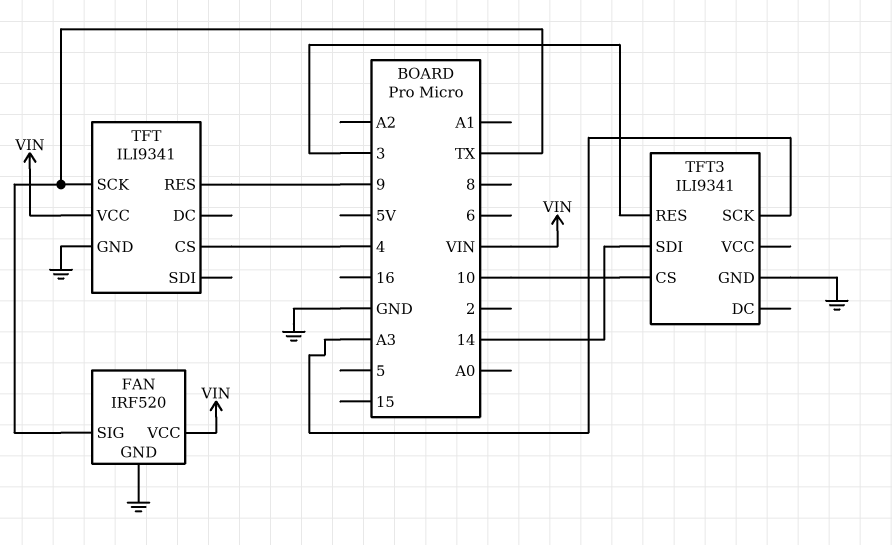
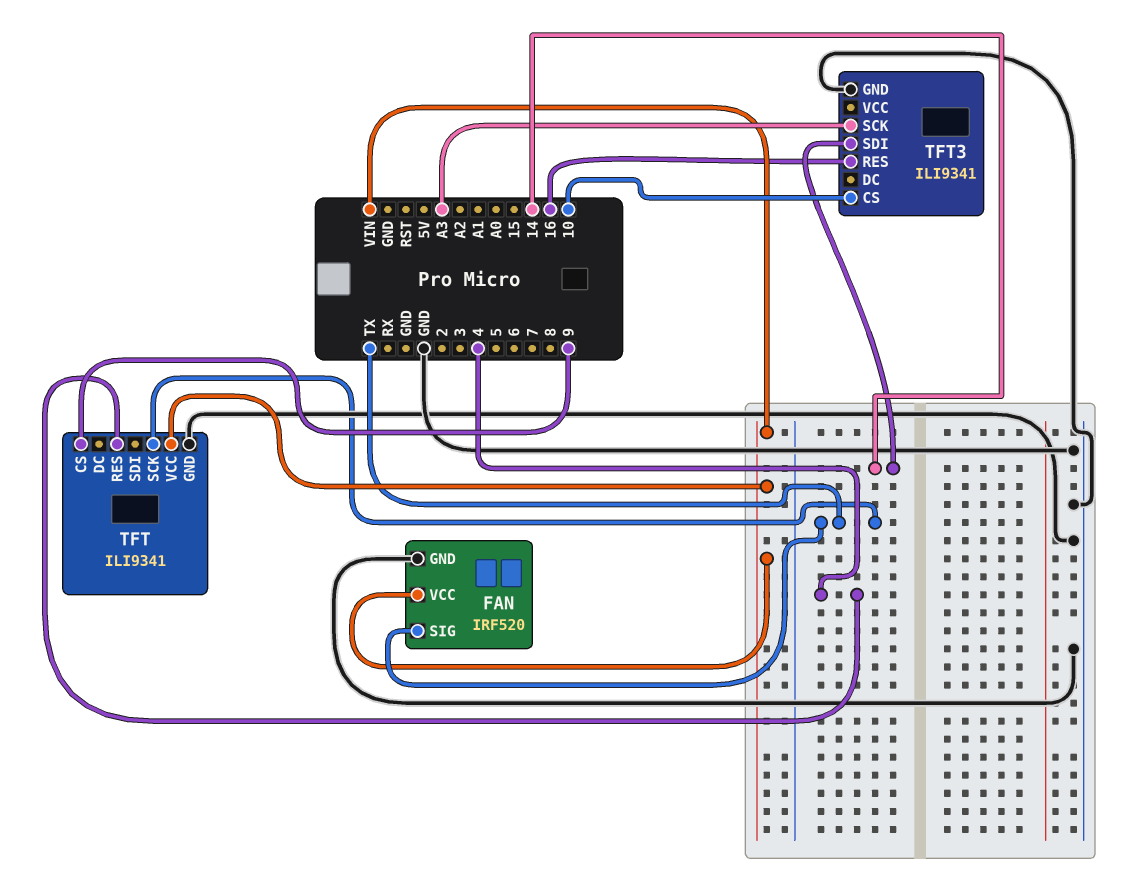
TFT pin CS: 4 -> 9
TFT pin RES: 9 -> 4
TFT3 pin RES: 3 -> 16

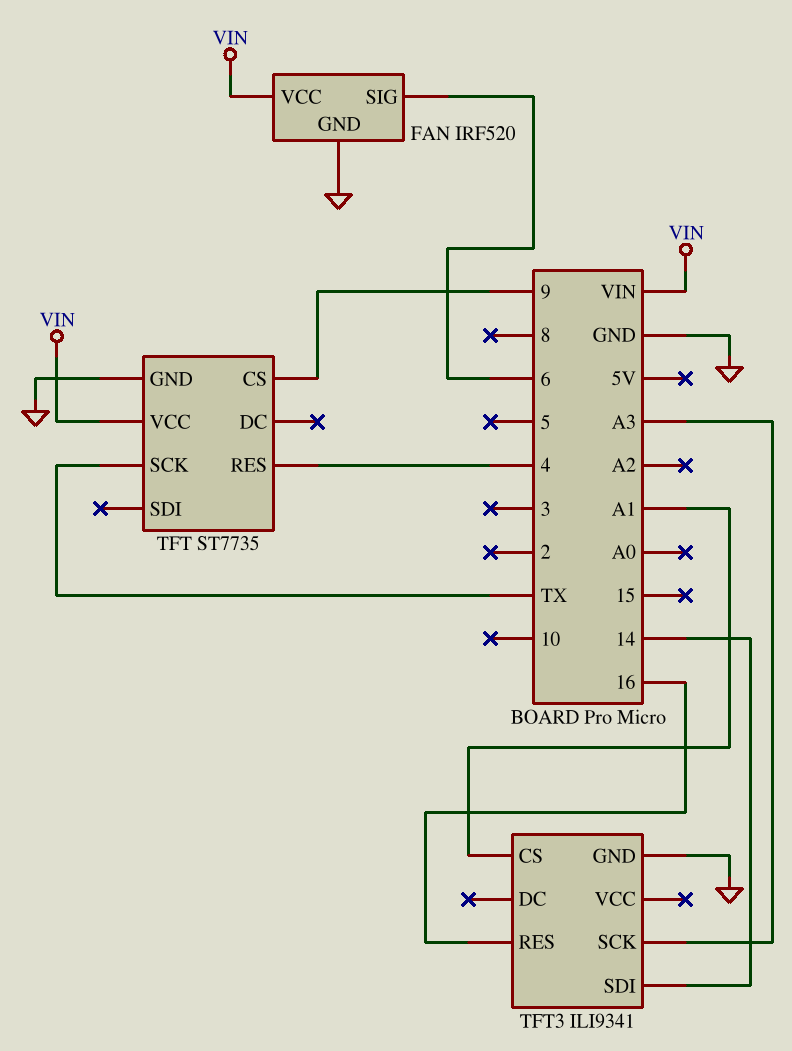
FAN pin SIG: TX -> 6
TFT: ILI9341 -> ST7735
TFT3 pin CS: 10 -> A1

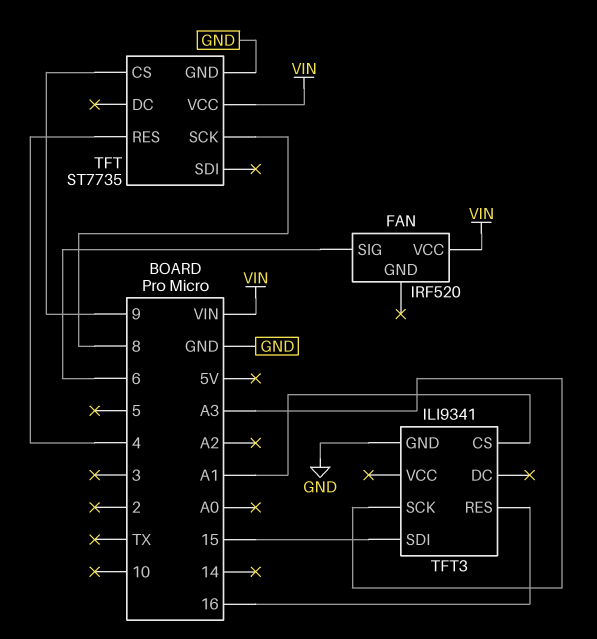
FAN pin GND: GND -> none
TFT pin SCK: TX -> 8
TFT3 pin SDI: 14 -> 15

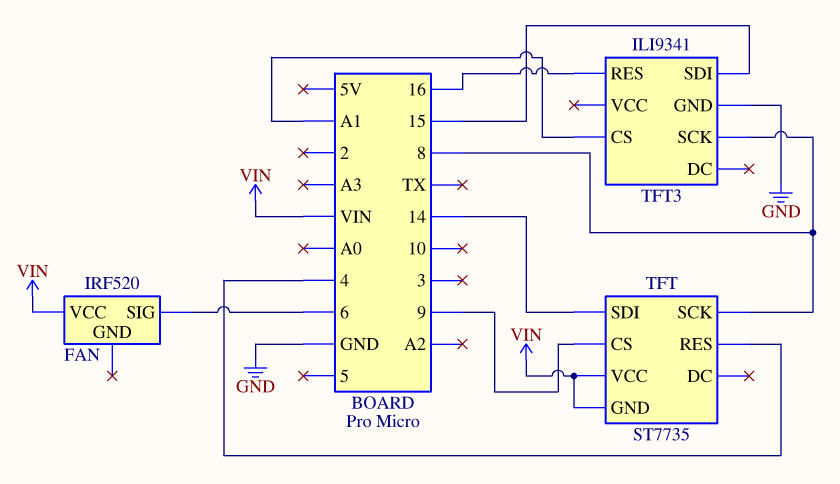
TFT pin GND: GND -> VIN
TFT pin SDI: none -> 14
TFT3 pin SCK: A3 -> 8

